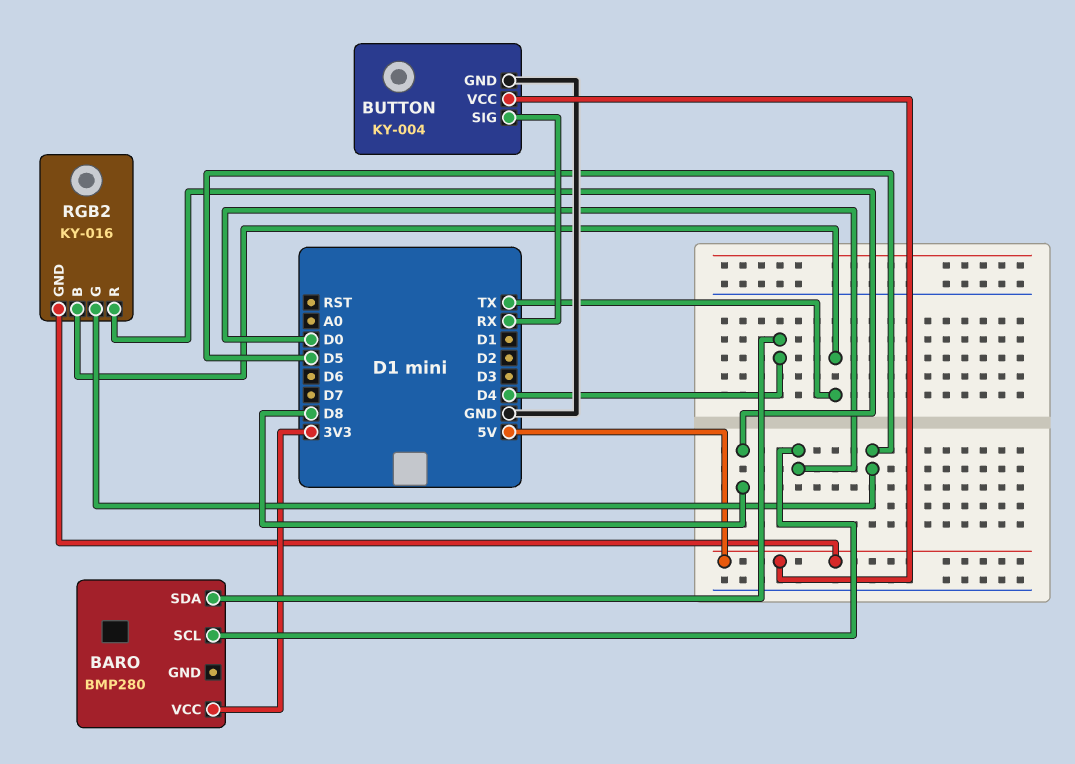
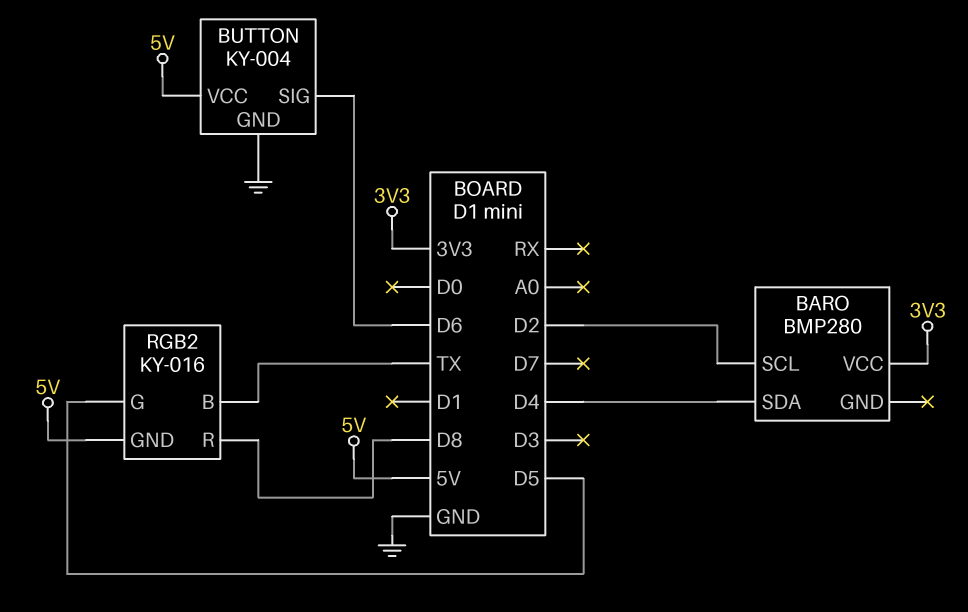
BARO pin SCL: D0 -> D2
BUTTON pin SIG: RX -> D6

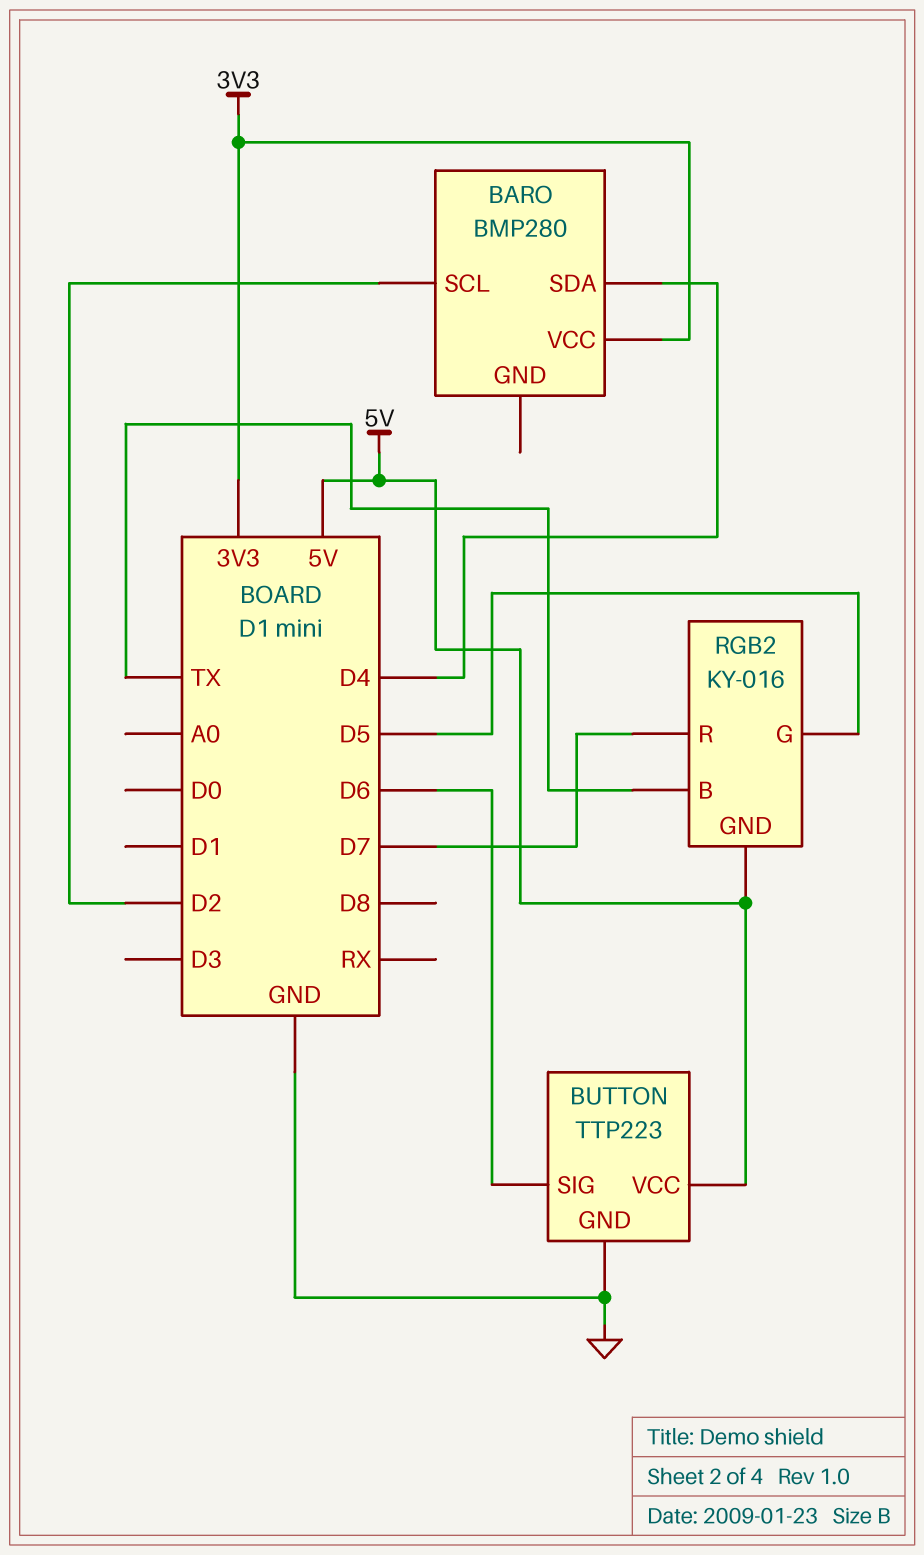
BUTTON: KY-004 -> TTP223
RGB2 pin R: D8 -> D7

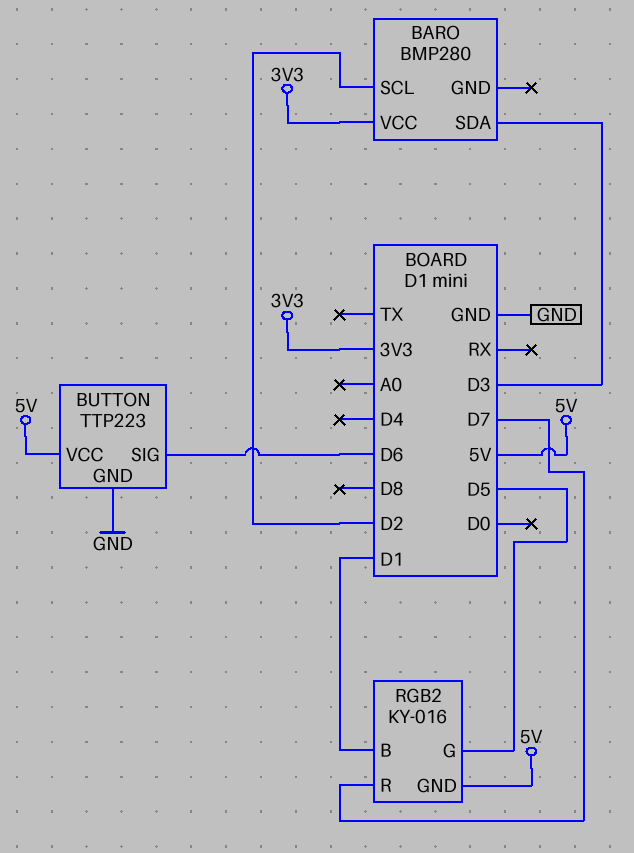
BARO pin SDA: D4 -> D3
RGB2 pin B: TX -> D1

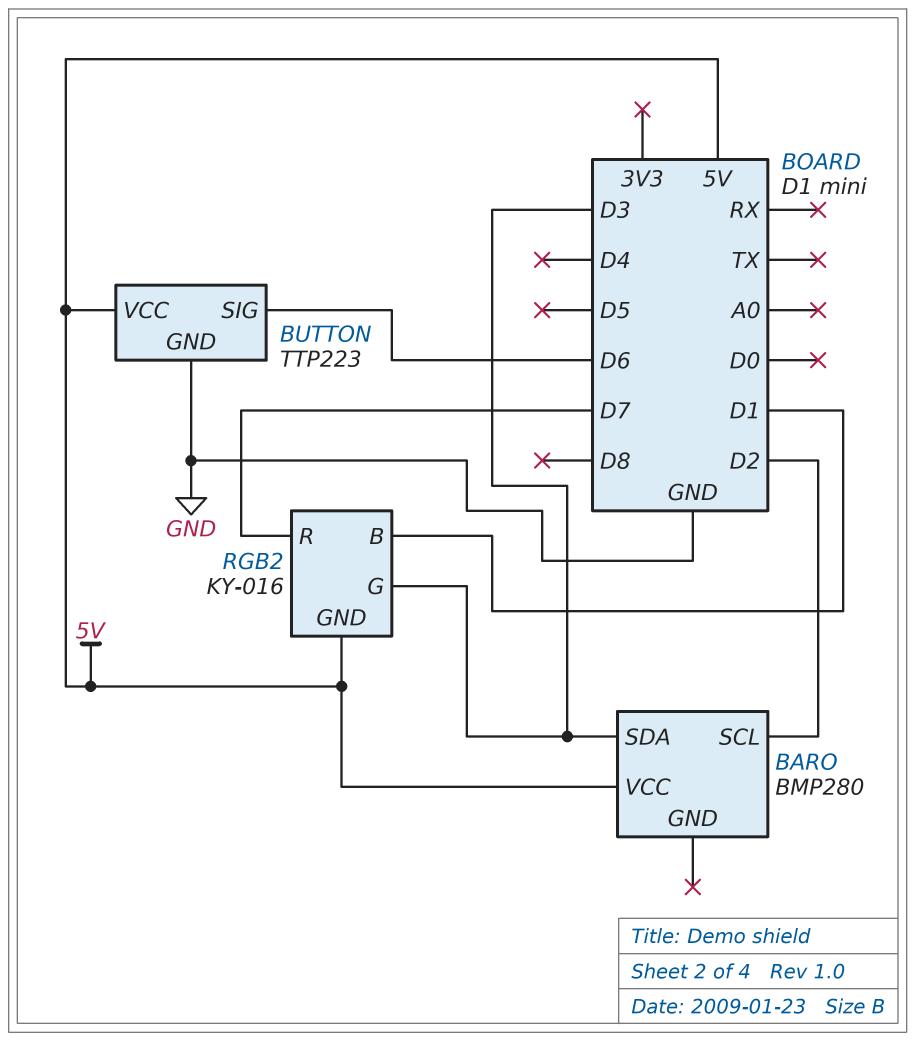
BARO pin VCC: 3V3 -> 5V
RGB2 pin G: D5 -> D3

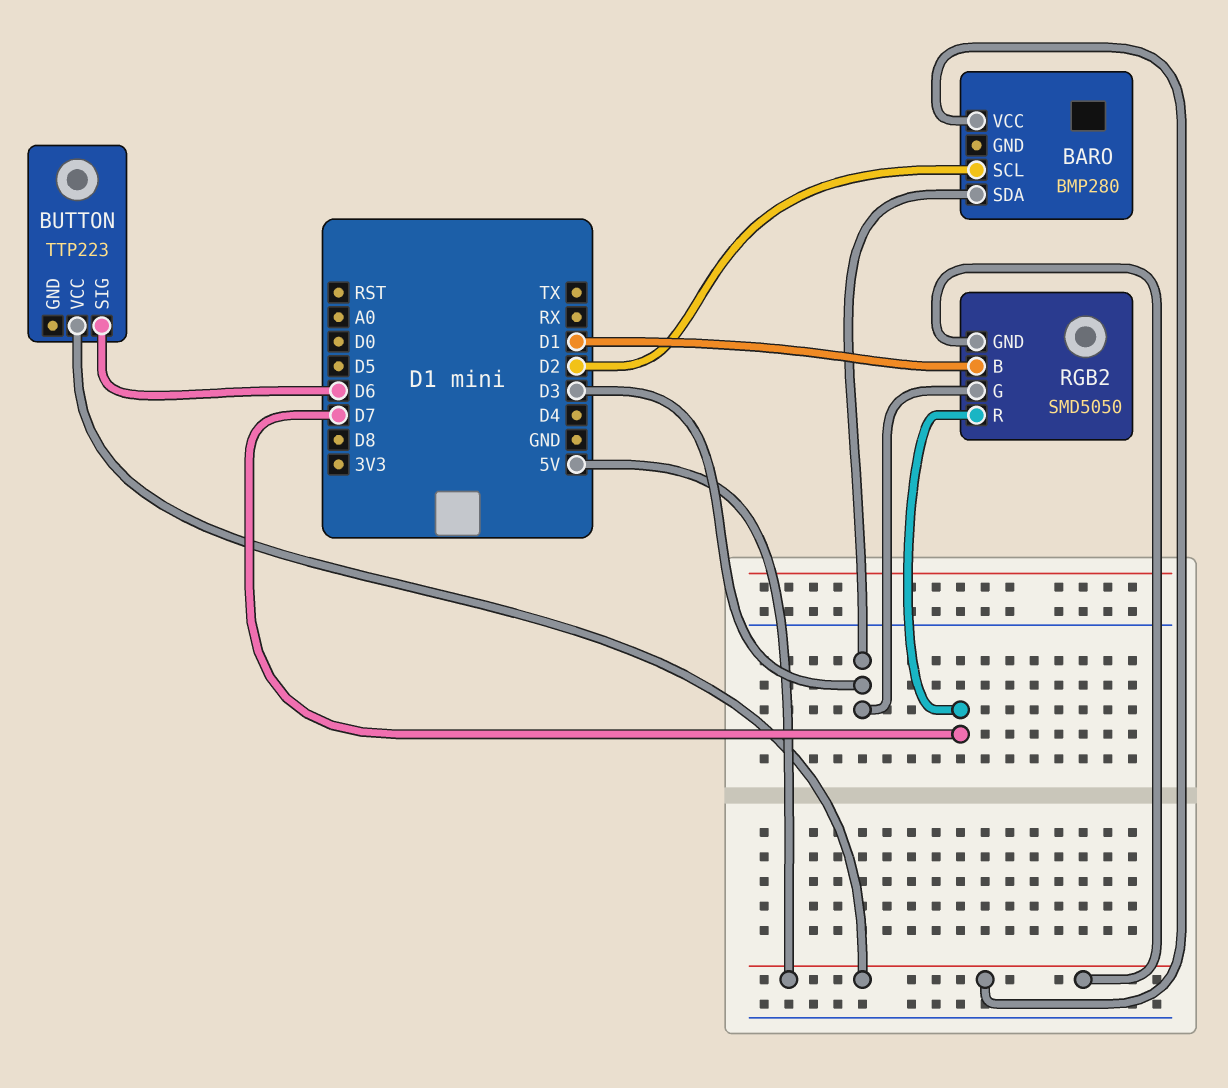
BUTTON pin GND: GND -> none
RGB2: KY-016 -> SMD5050

